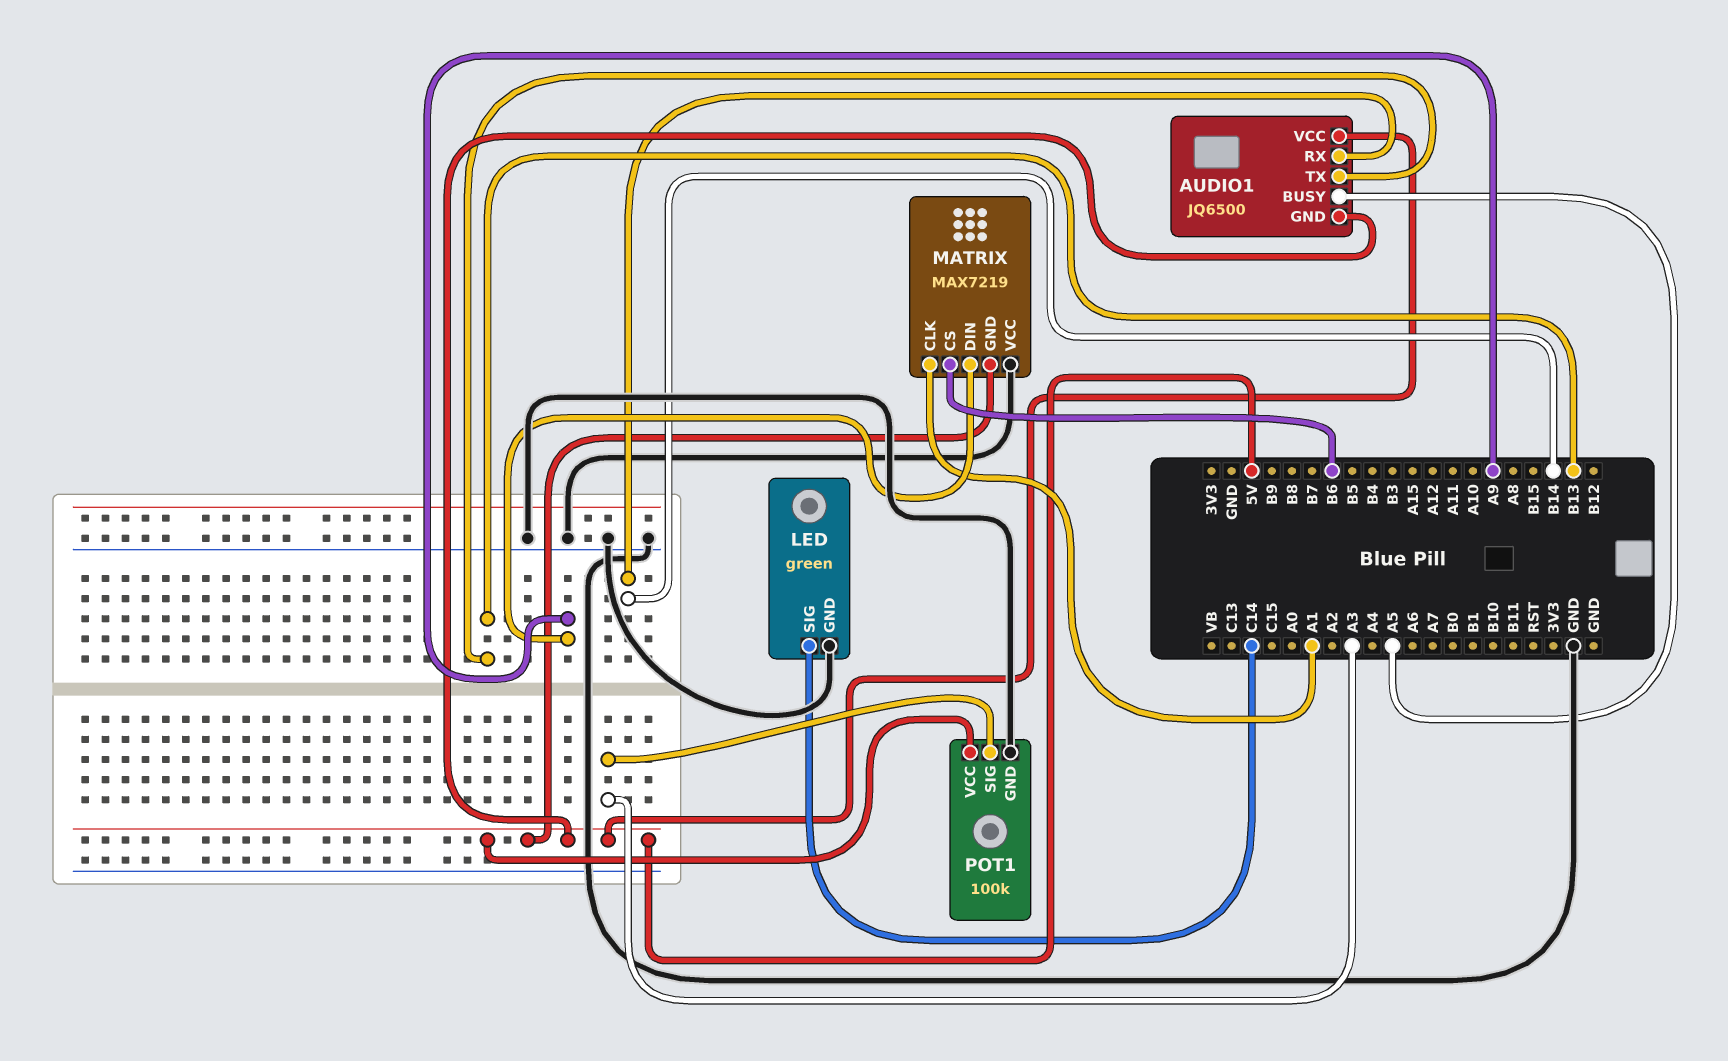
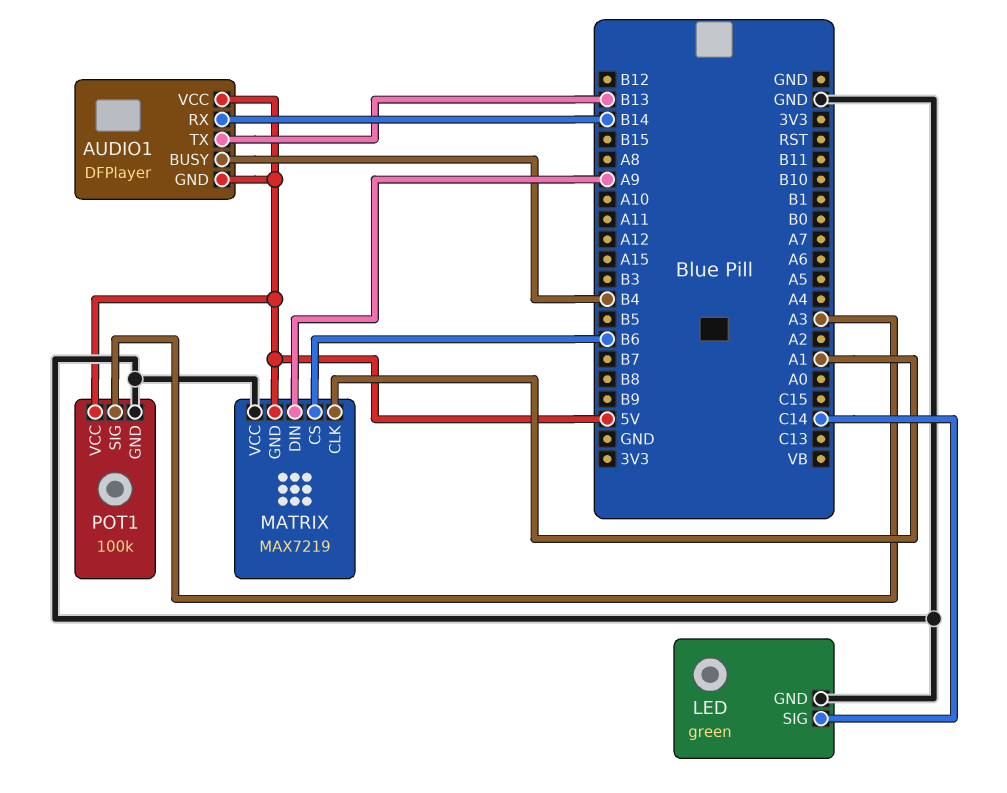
AUDIO1: JQ6500 -> DFPlayer
AUDIO1 pin BUSY: A5 -> B4

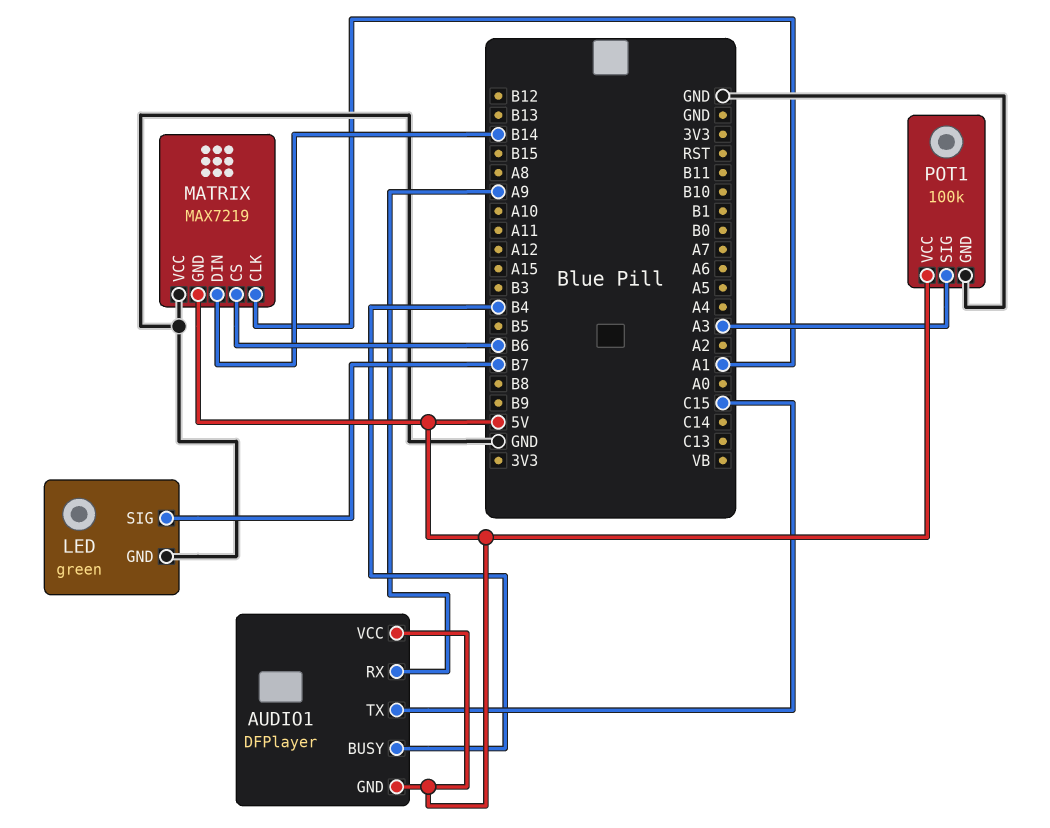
AUDIO1 pin RX: B14 -> A9
AUDIO1 pin TX: B13 -> C15
LED pin SIG: C14 -> B7
MATRIX pin DIN: A9 -> B14

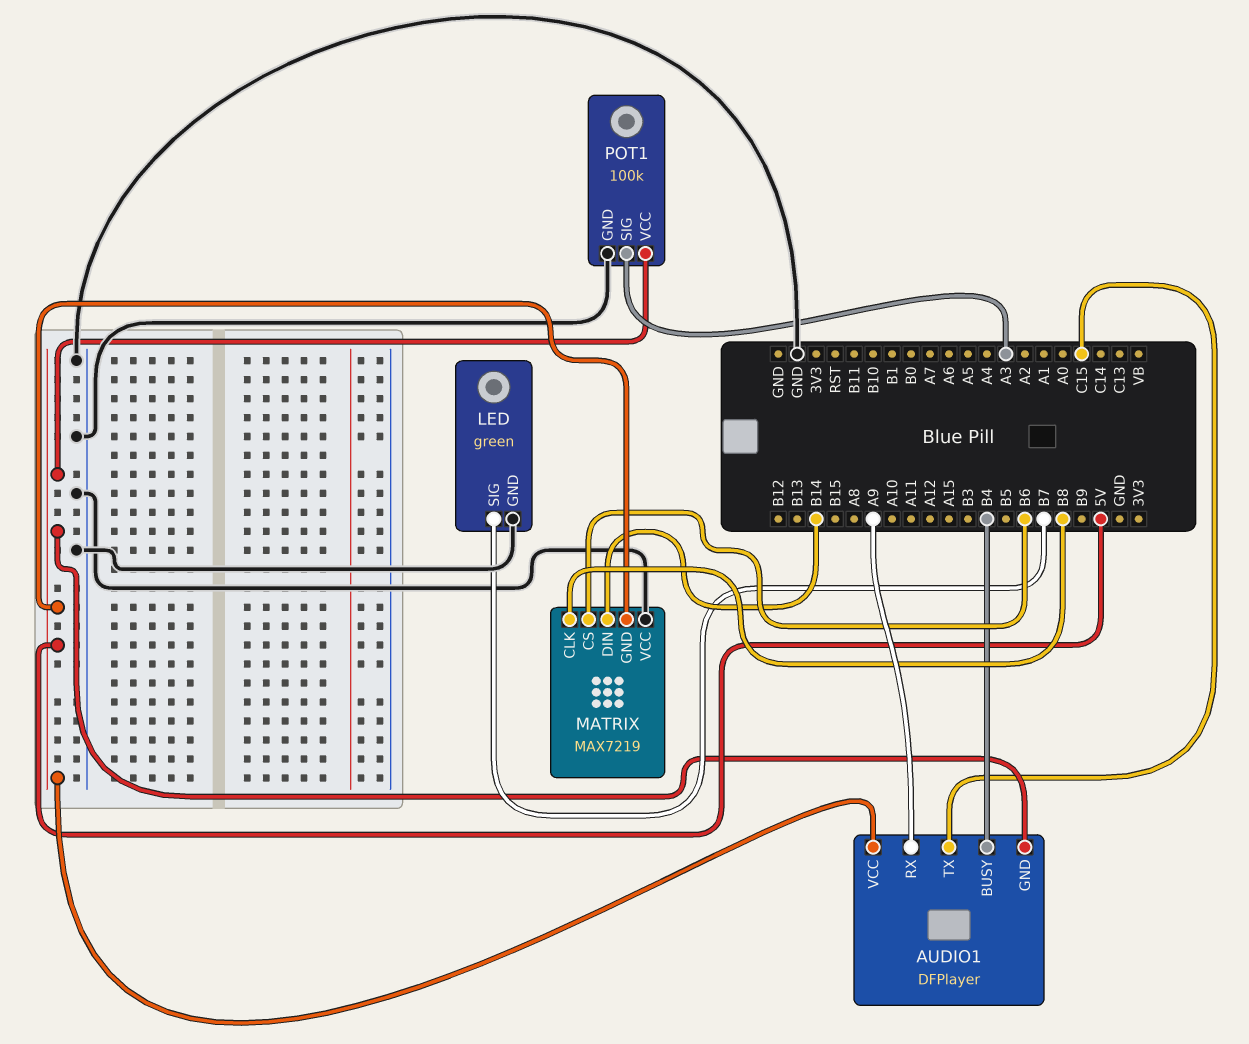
MATRIX pin CLK: A1 -> B8

